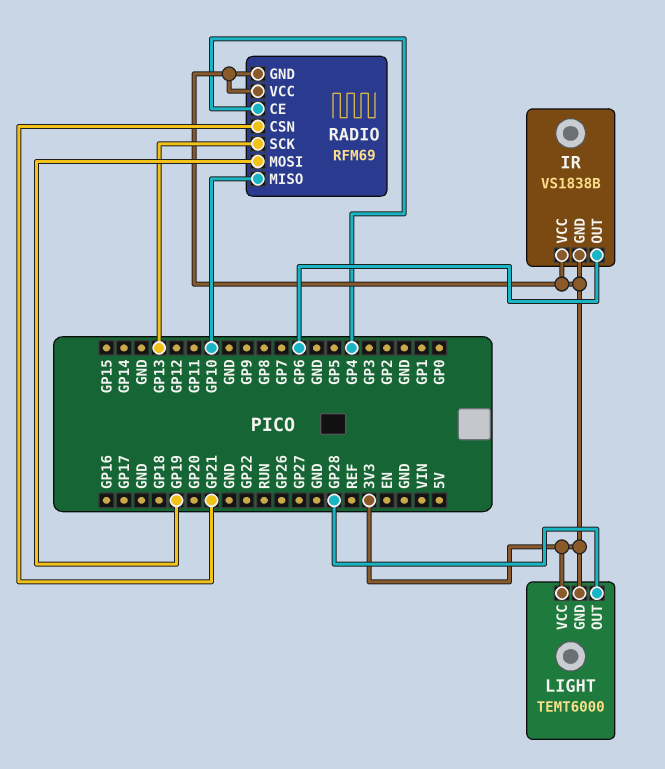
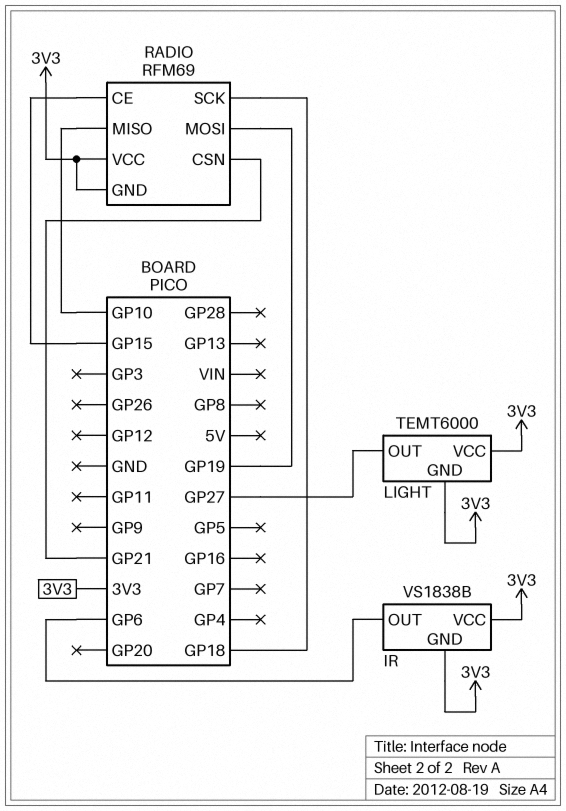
LIGHT pin OUT: GP28 -> GP27
RADIO pin CE: GP4 -> GP15
RADIO pin SCK: GP13 -> GP18

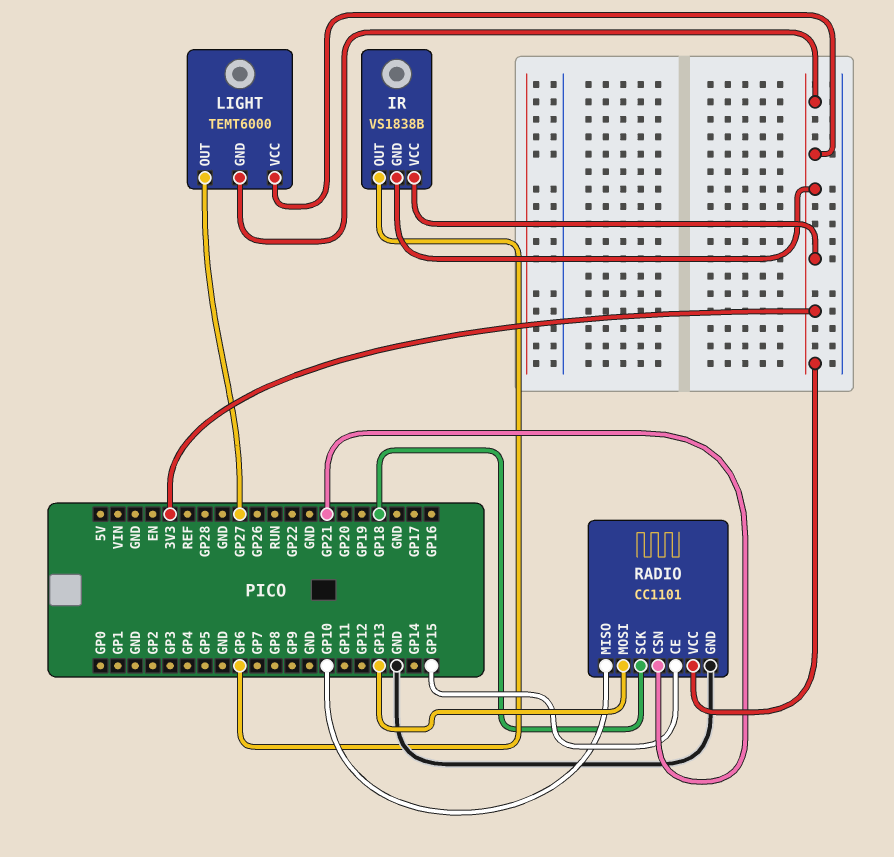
RADIO: RFM69 -> CC1101
RADIO pin GND: 3V3 -> GND
RADIO pin MOSI: GP19 -> GP13

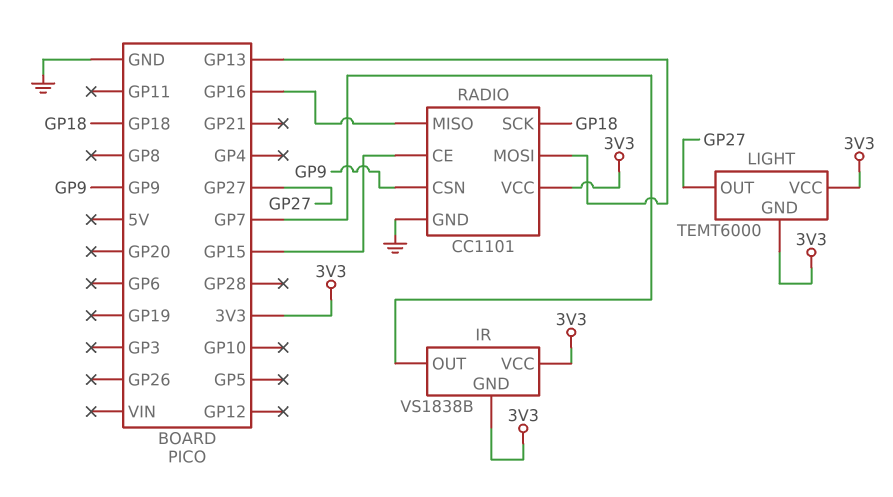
IR pin OUT: GP6 -> GP7
RADIO pin CSN: GP21 -> GP9
RADIO pin MISO: GP10 -> GP16

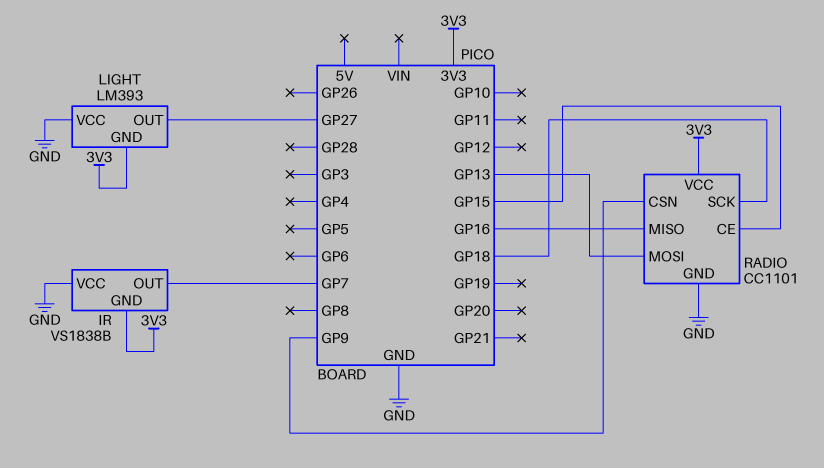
IR pin VCC: 3V3 -> GND
LIGHT: TEMT6000 -> LM393
LIGHT pin VCC: 3V3 -> GND

